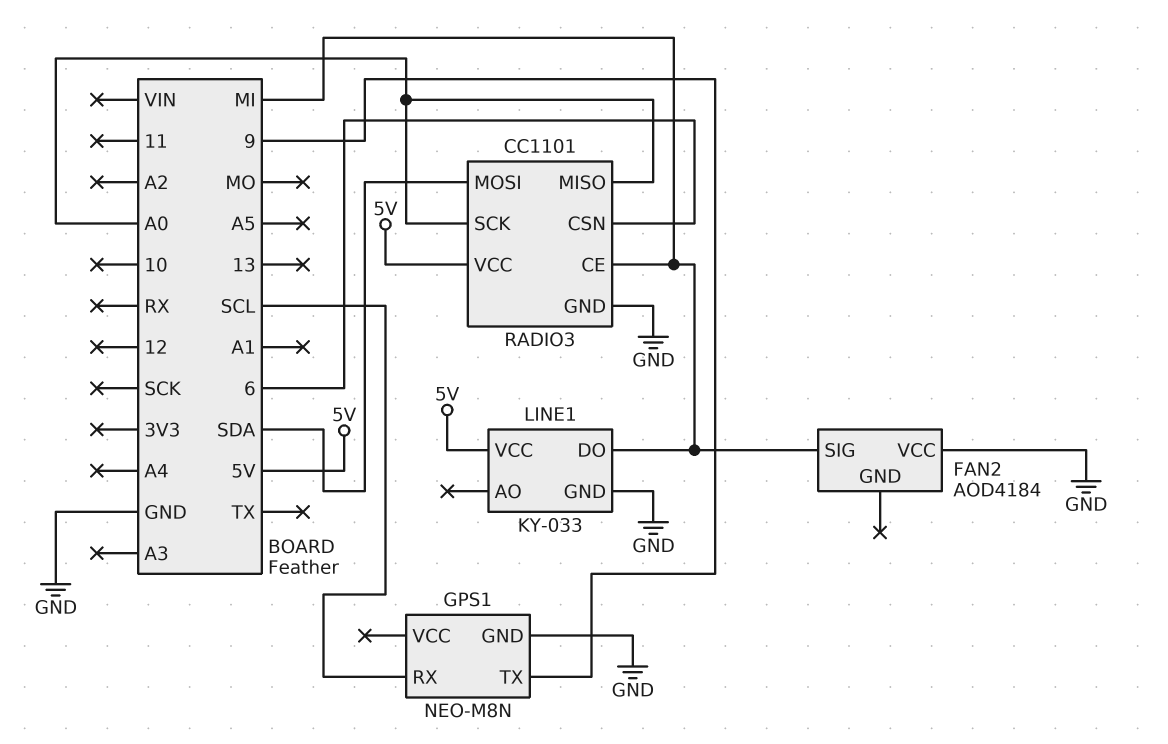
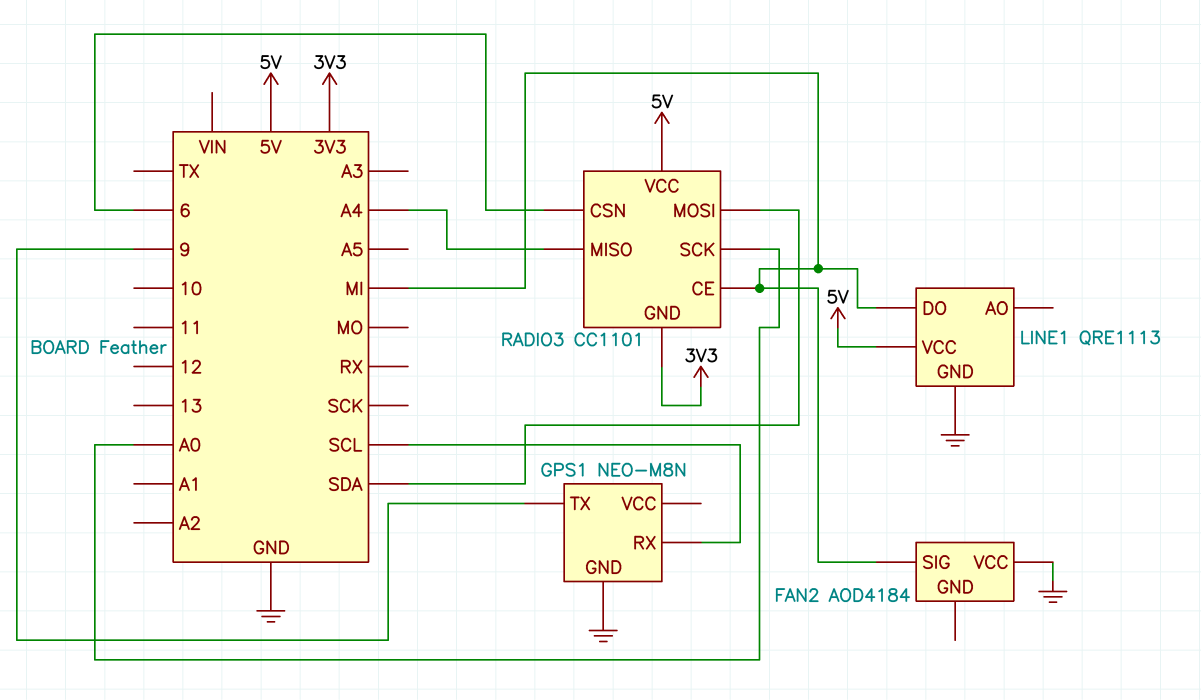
LINE1: KY-033 -> QRE1113
RADIO3 pin GND: GND -> 3V3
RADIO3 pin MISO: A0 -> A4

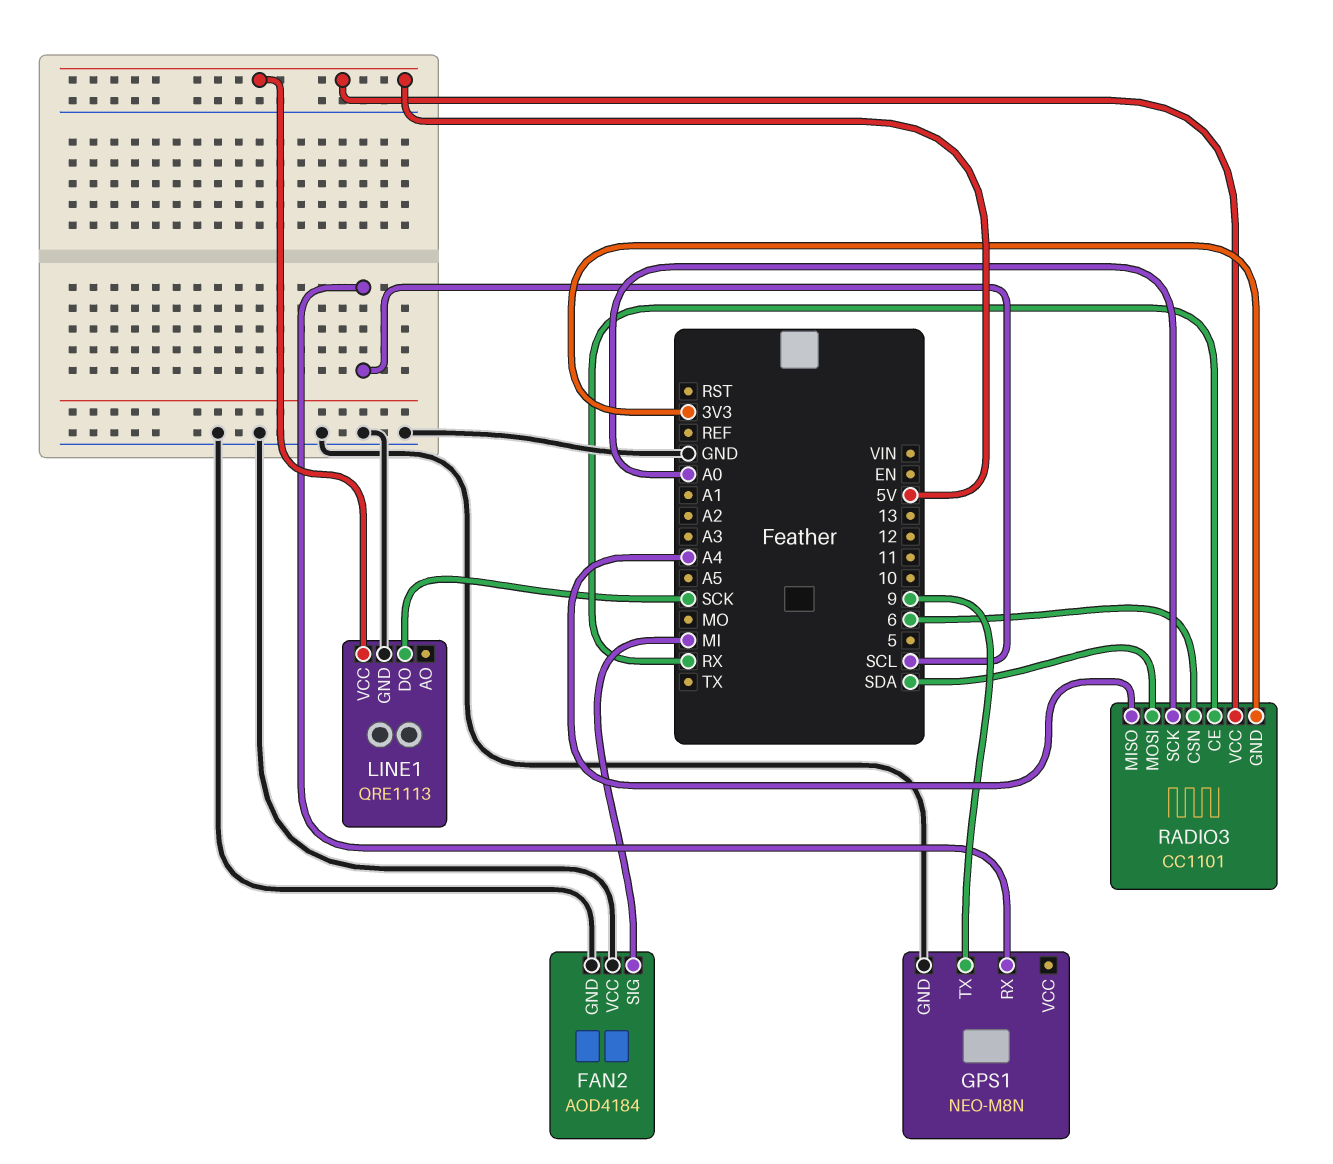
FAN2 pin GND: none -> GND
LINE1 pin DO: MI -> SCK
RADIO3 pin CE: MI -> RX

